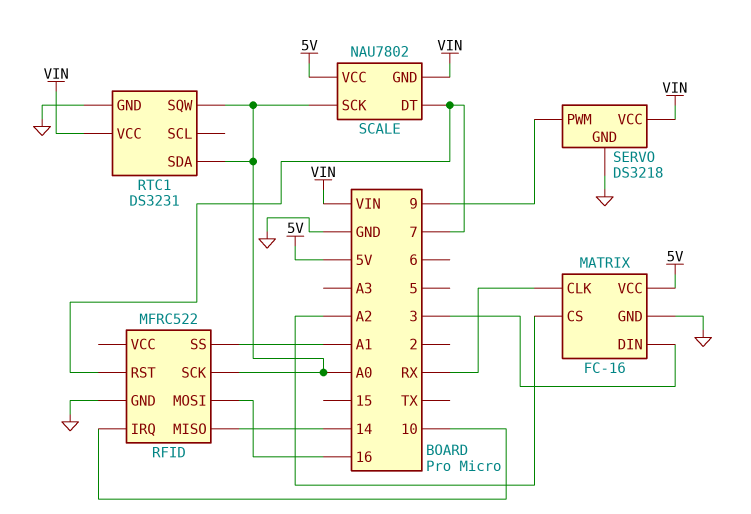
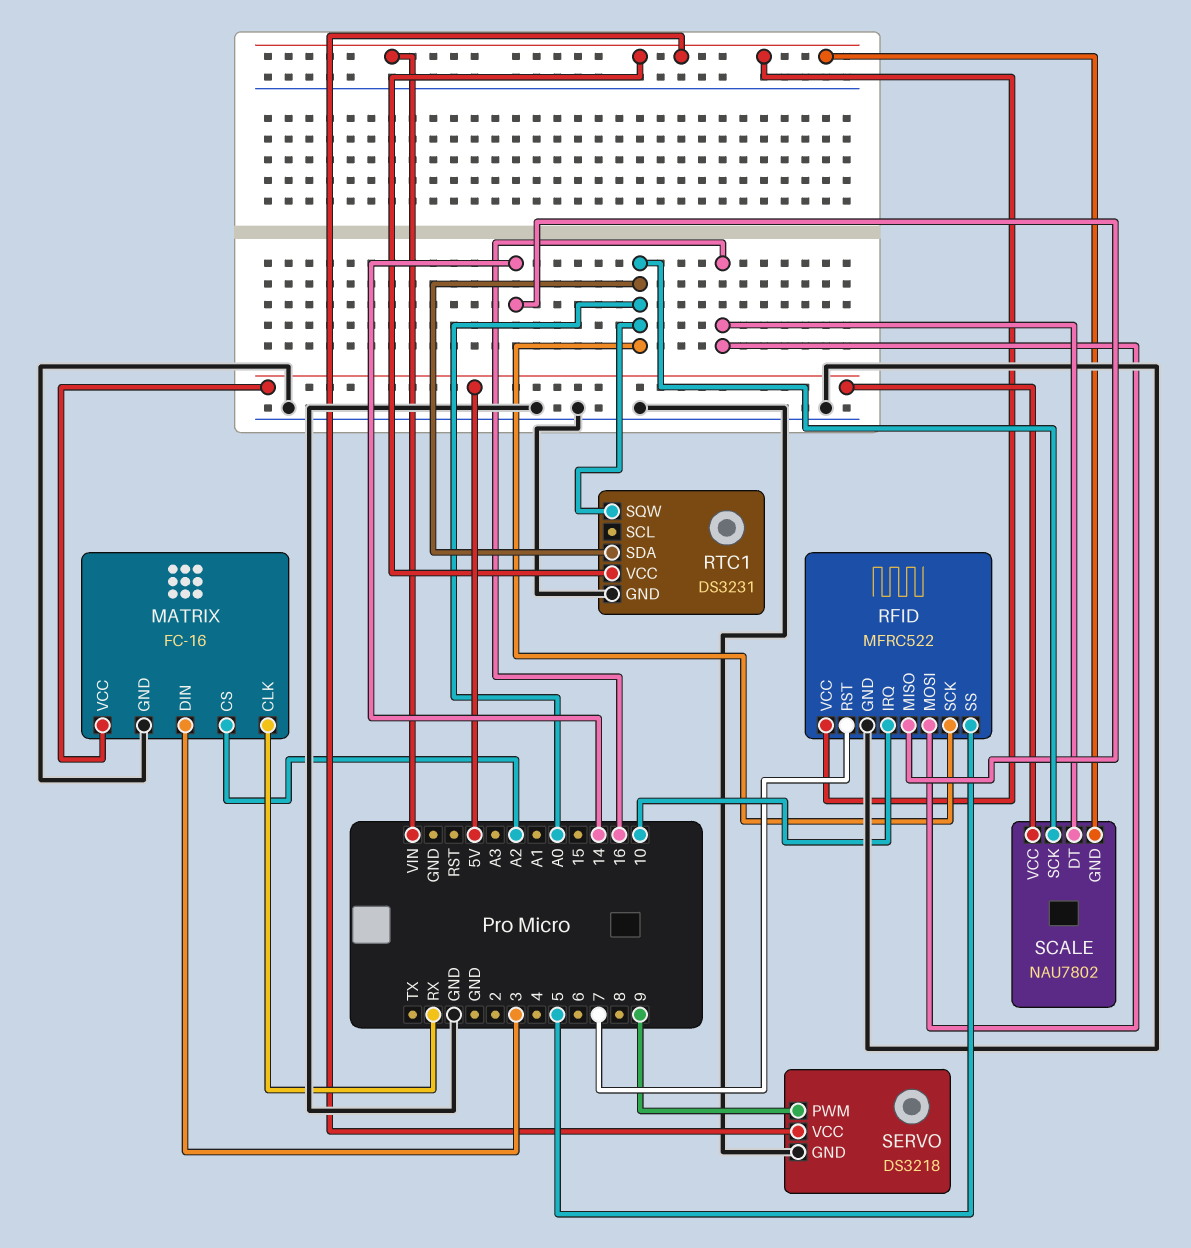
RFID pin SS: A1 -> 5
RFID pin VCC: none -> VIN
SCALE pin DT: 7 -> 16

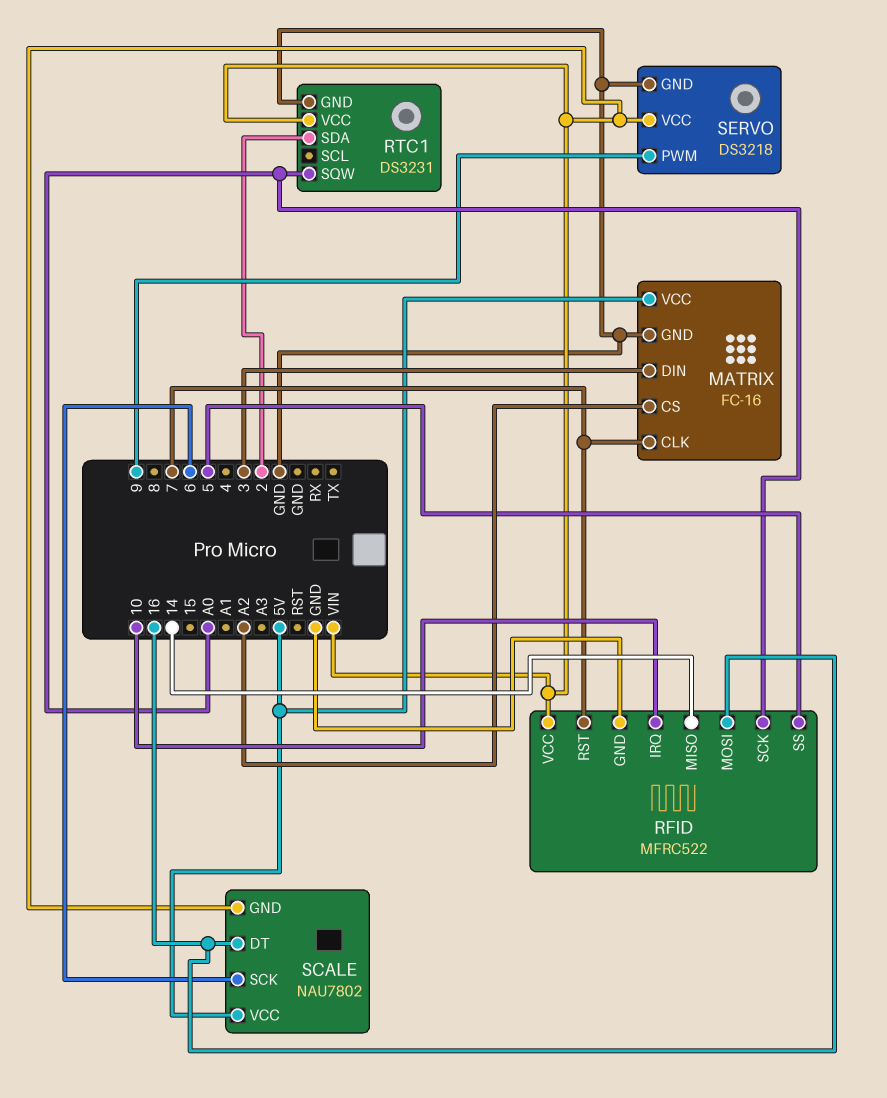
MATRIX pin CLK: RX -> 7
RTC1 pin SDA: A0 -> 2
SCALE pin SCK: A0 -> 6

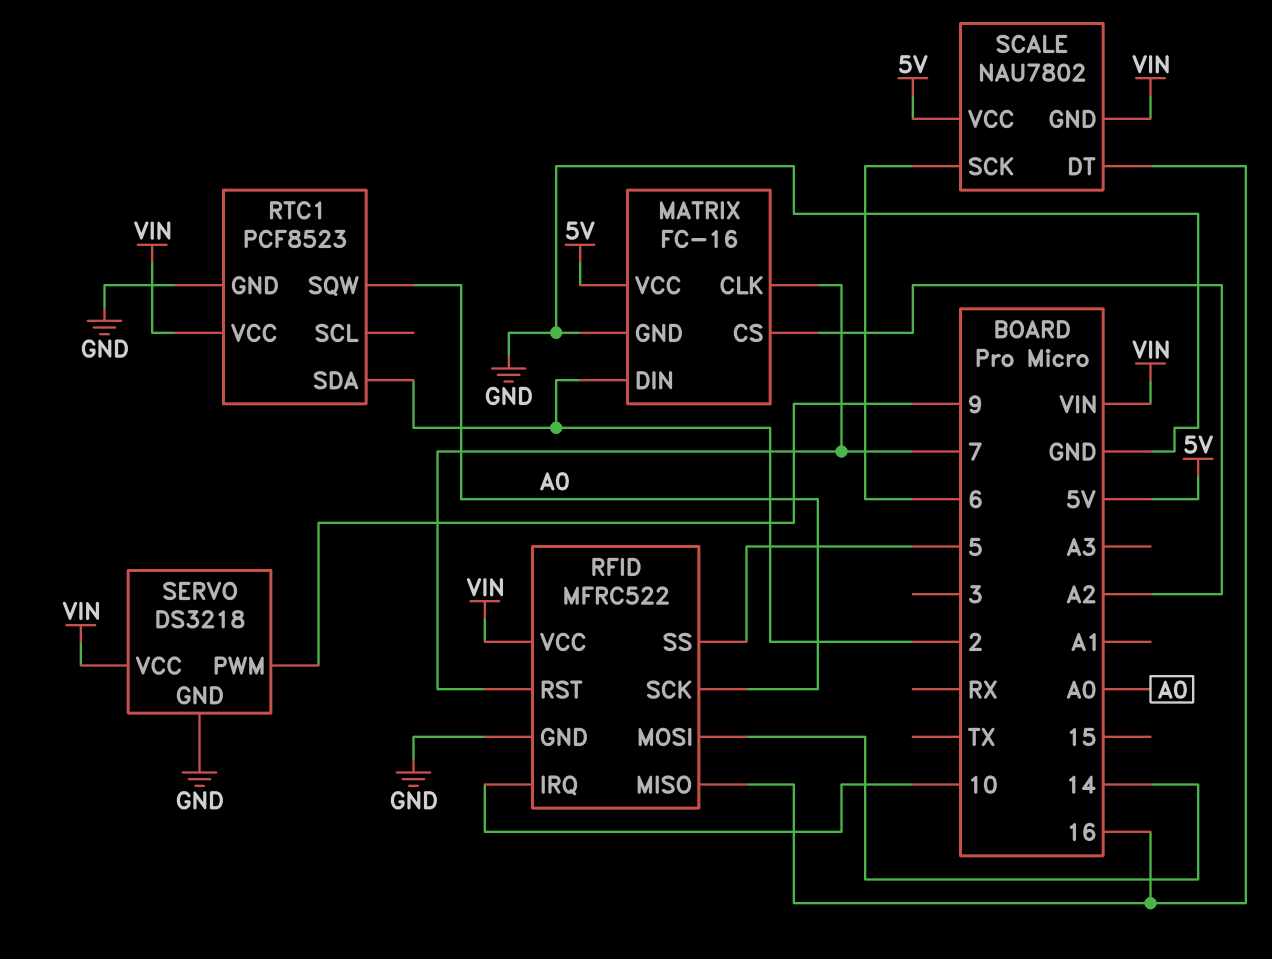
MATRIX pin DIN: 3 -> 2
RFID pin MISO: 14 -> 16
RFID pin MOSI: 16 -> 14
RTC1: DS3231 -> PCF8523

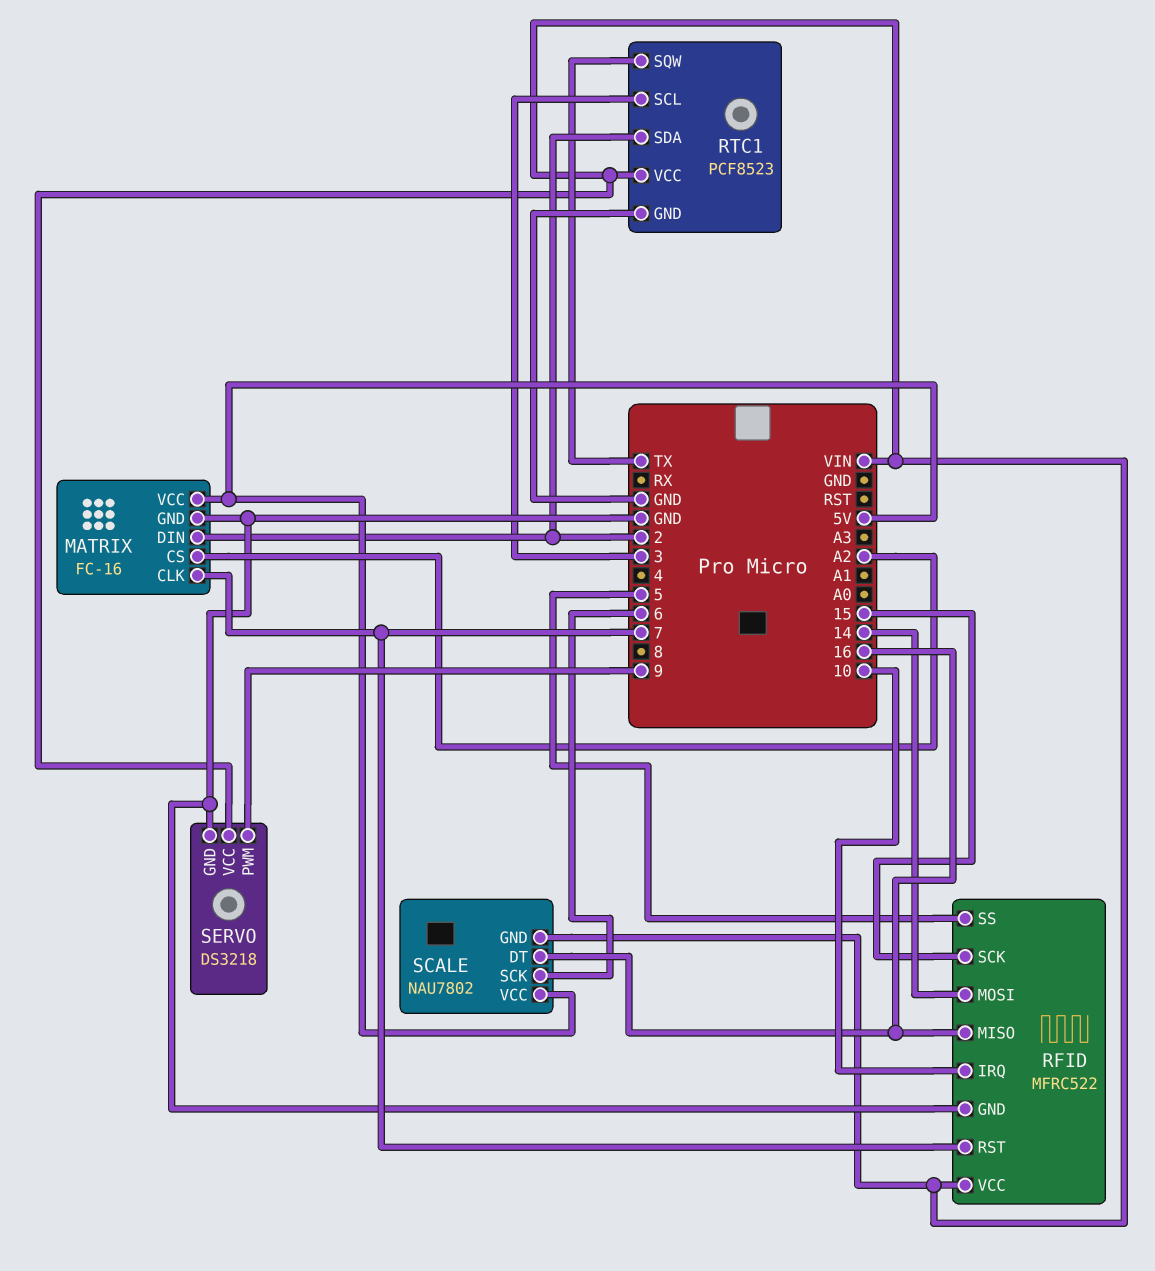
RFID pin SCK: A0 -> 15
RTC1 pin SCL: none -> 3
RTC1 pin SQW: A0 -> TX

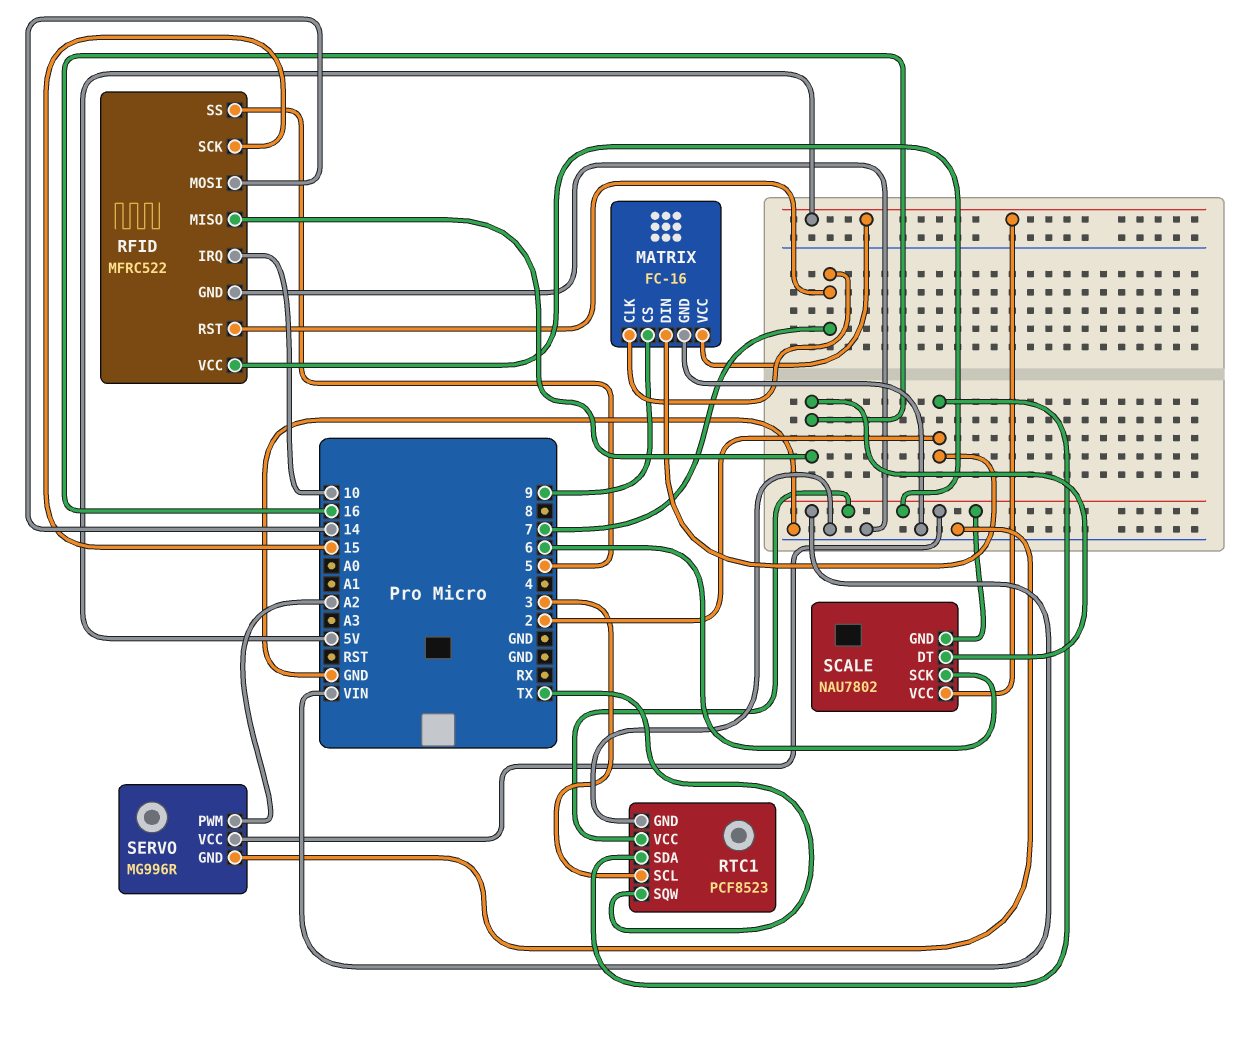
MATRIX pin CS: A2 -> 9
SERVO: DS3218 -> MG996R
SERVO pin PWM: 9 -> A2

